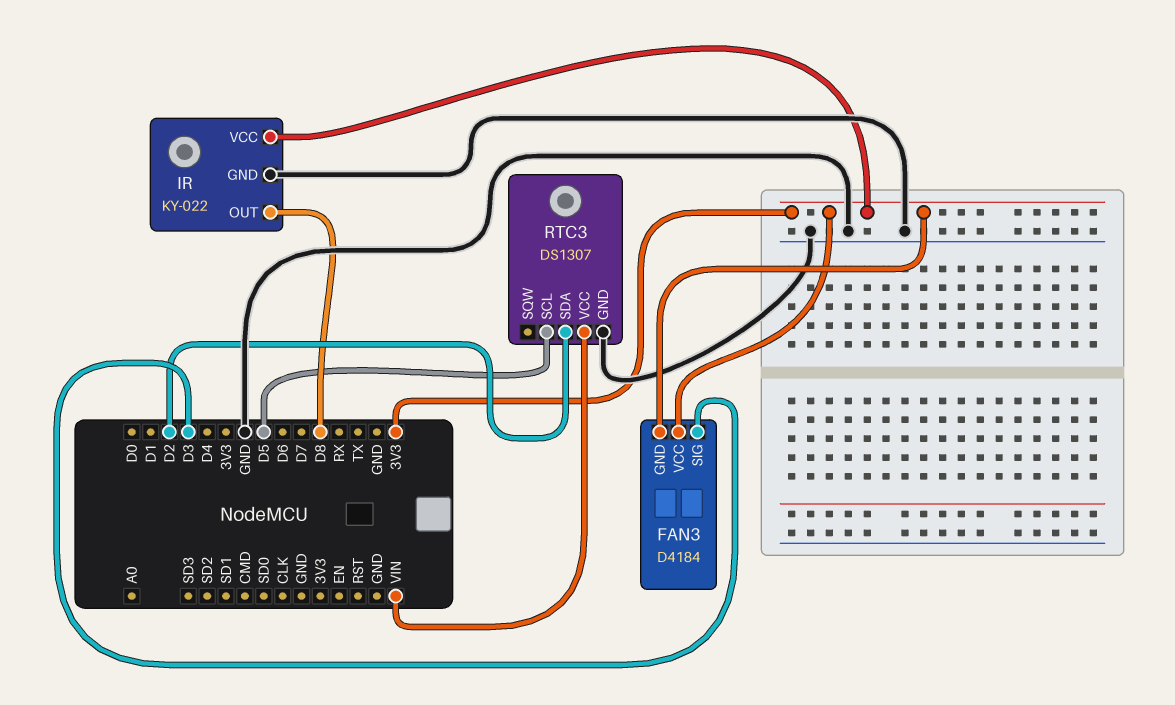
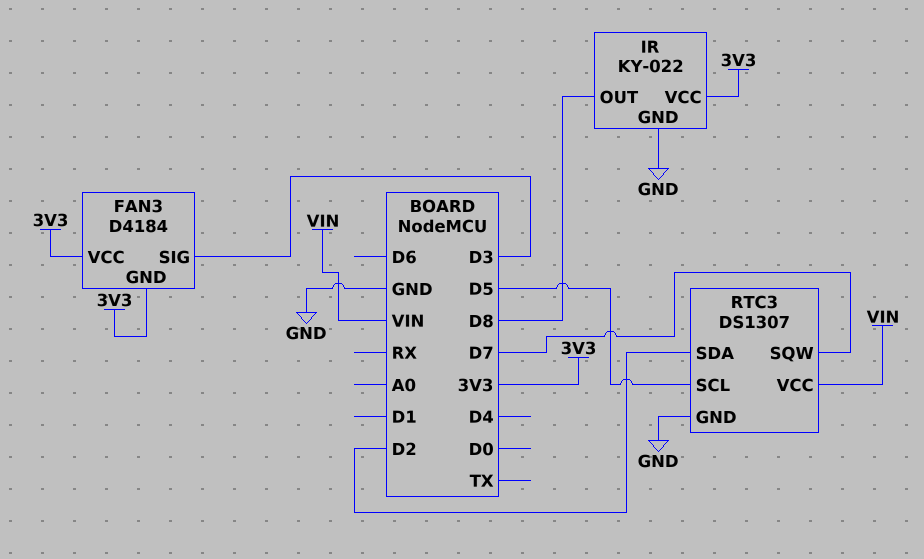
RTC3 pin SQW: none -> D7

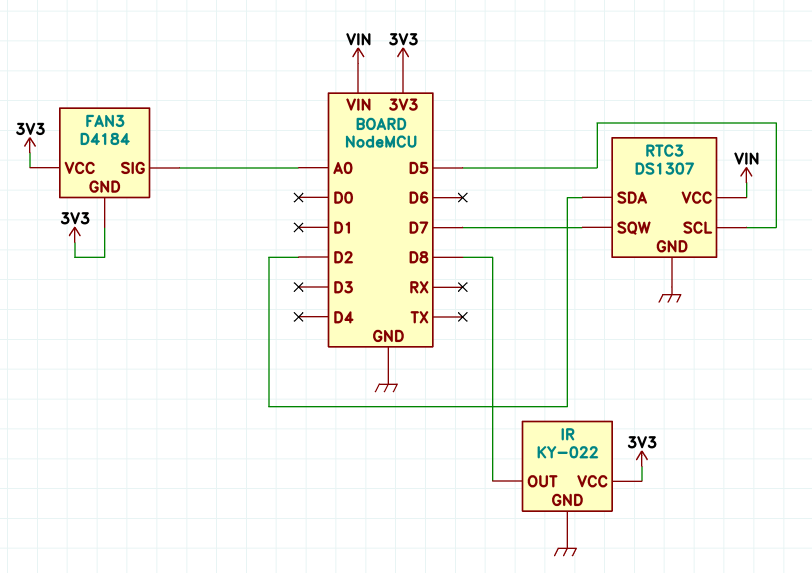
FAN3 pin SIG: D3 -> A0

